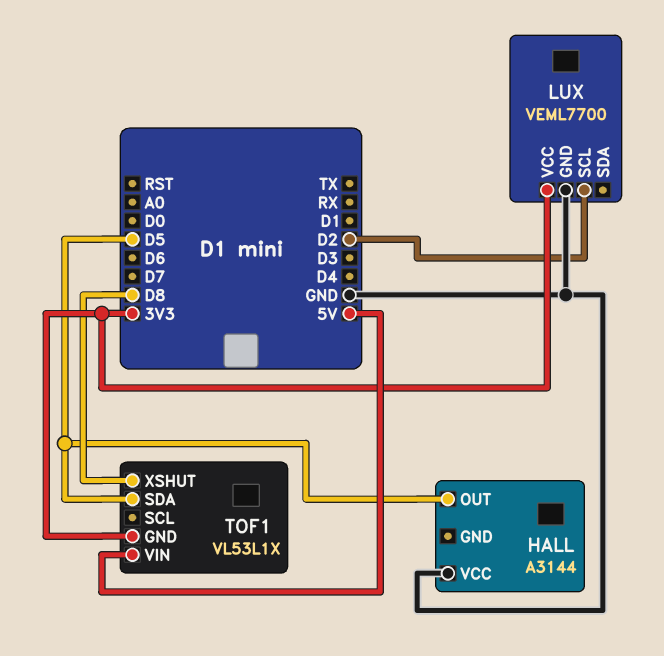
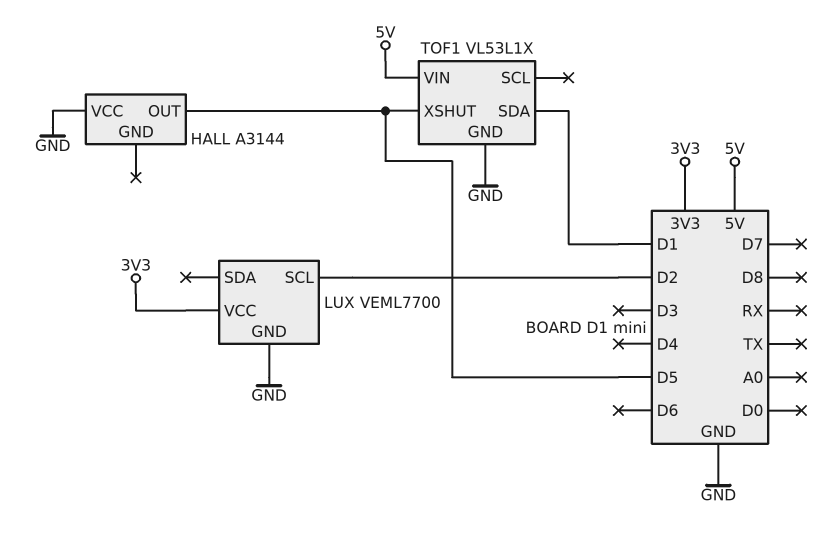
TOF1 pin GND: 3V3 -> GND
TOF1 pin SDA: D5 -> D1
TOF1 pin XSHUT: D8 -> D5

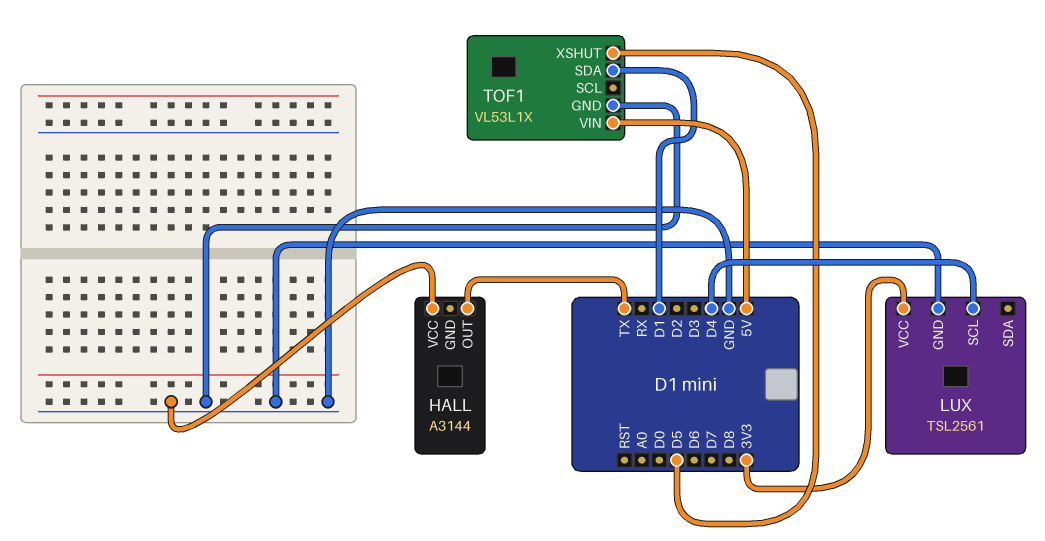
HALL pin OUT: D5 -> TX
LUX: VEML7700 -> TSL2561
LUX pin SCL: D2 -> D4

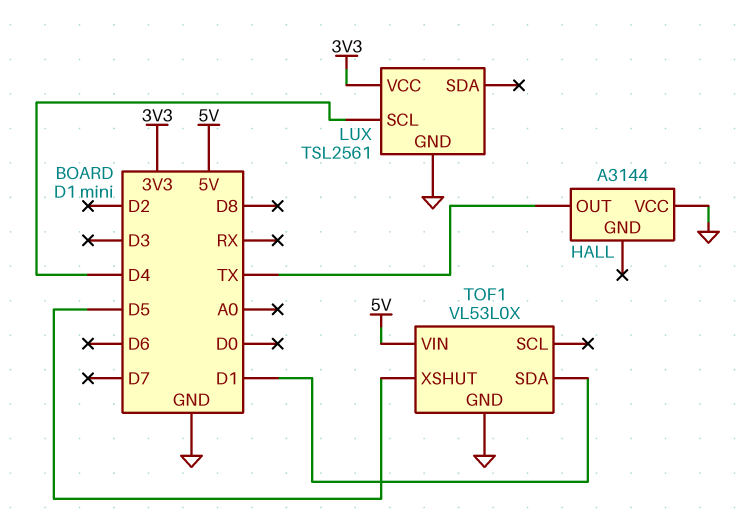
TOF1: VL53L1X -> VL53L0X

